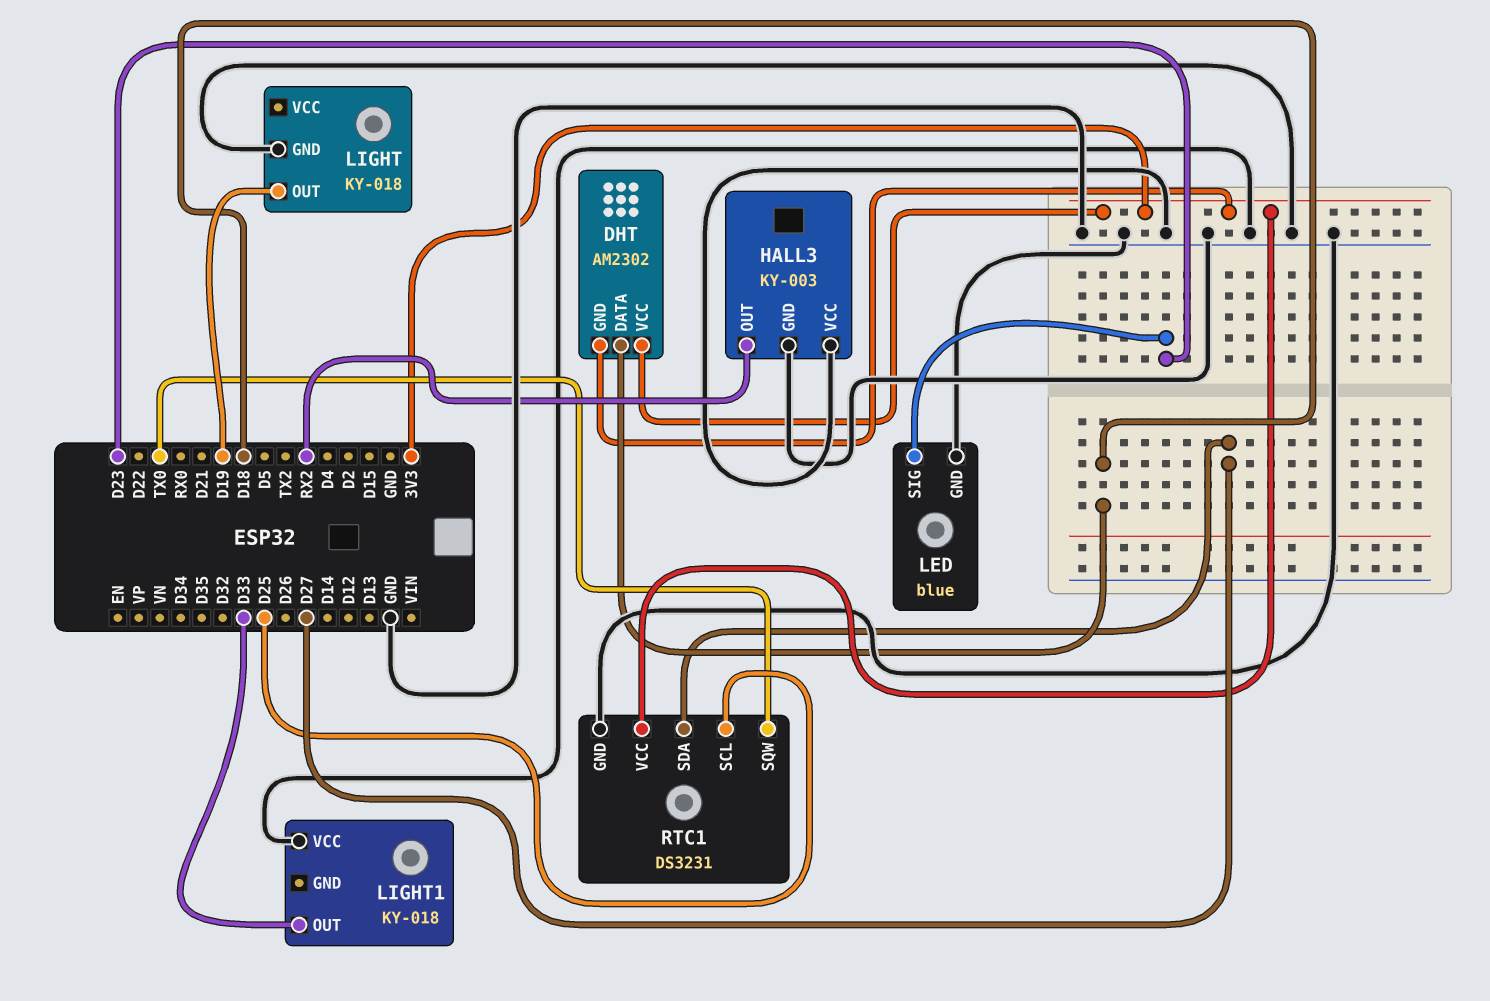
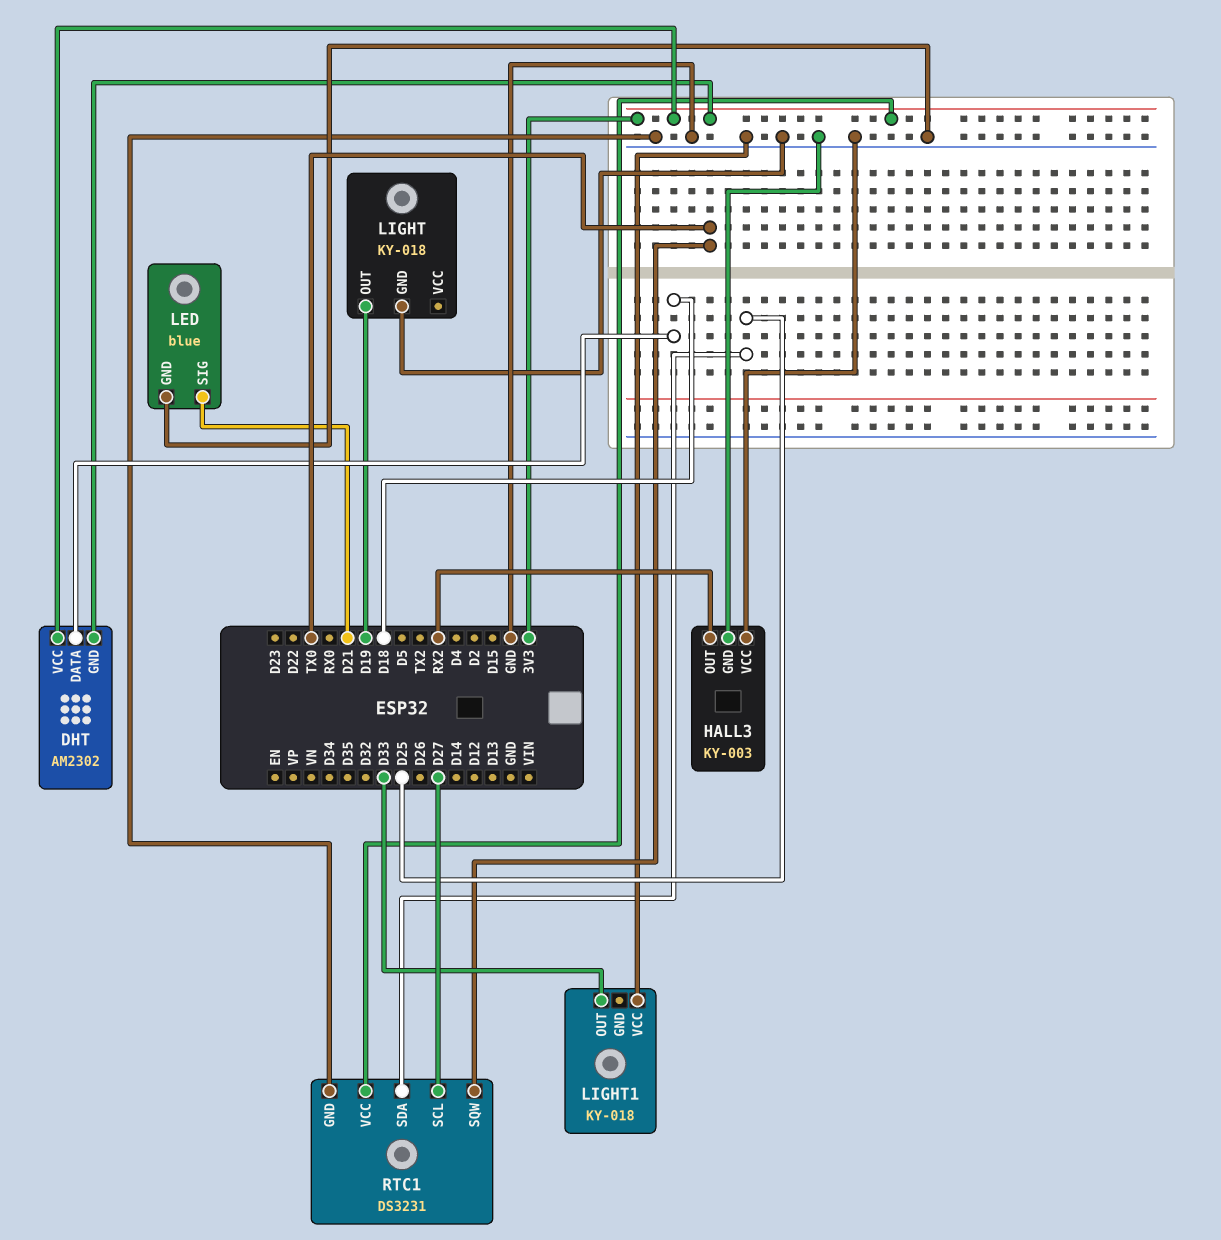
LED pin SIG: D23 -> D21
RTC1 pin SCL: D25 -> D27
RTC1 pin SDA: D27 -> D25

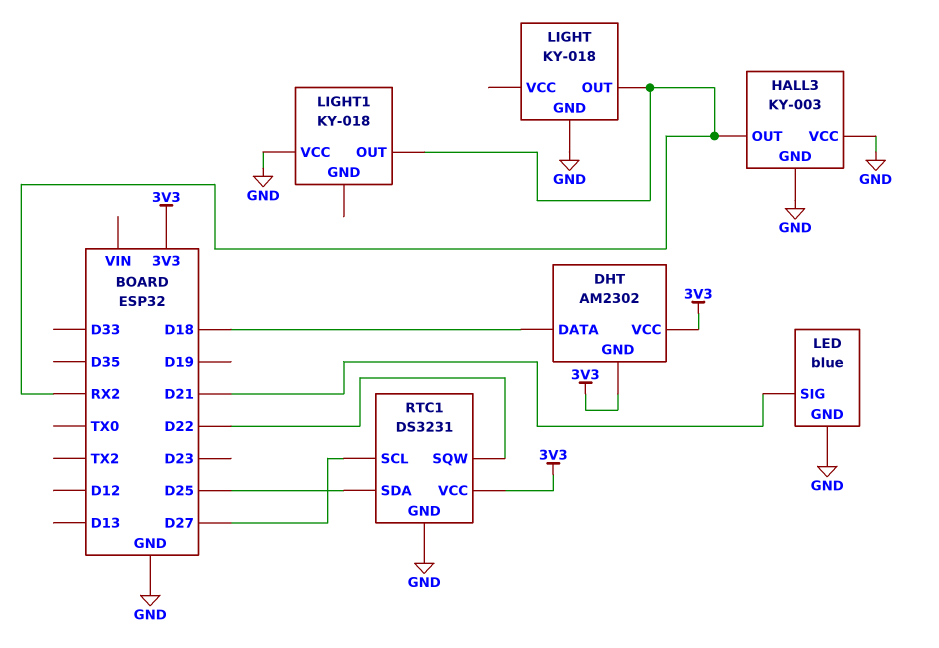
LIGHT pin OUT: D19 -> RX2
LIGHT1 pin OUT: D33 -> RX2
RTC1 pin SQW: TX0 -> D22

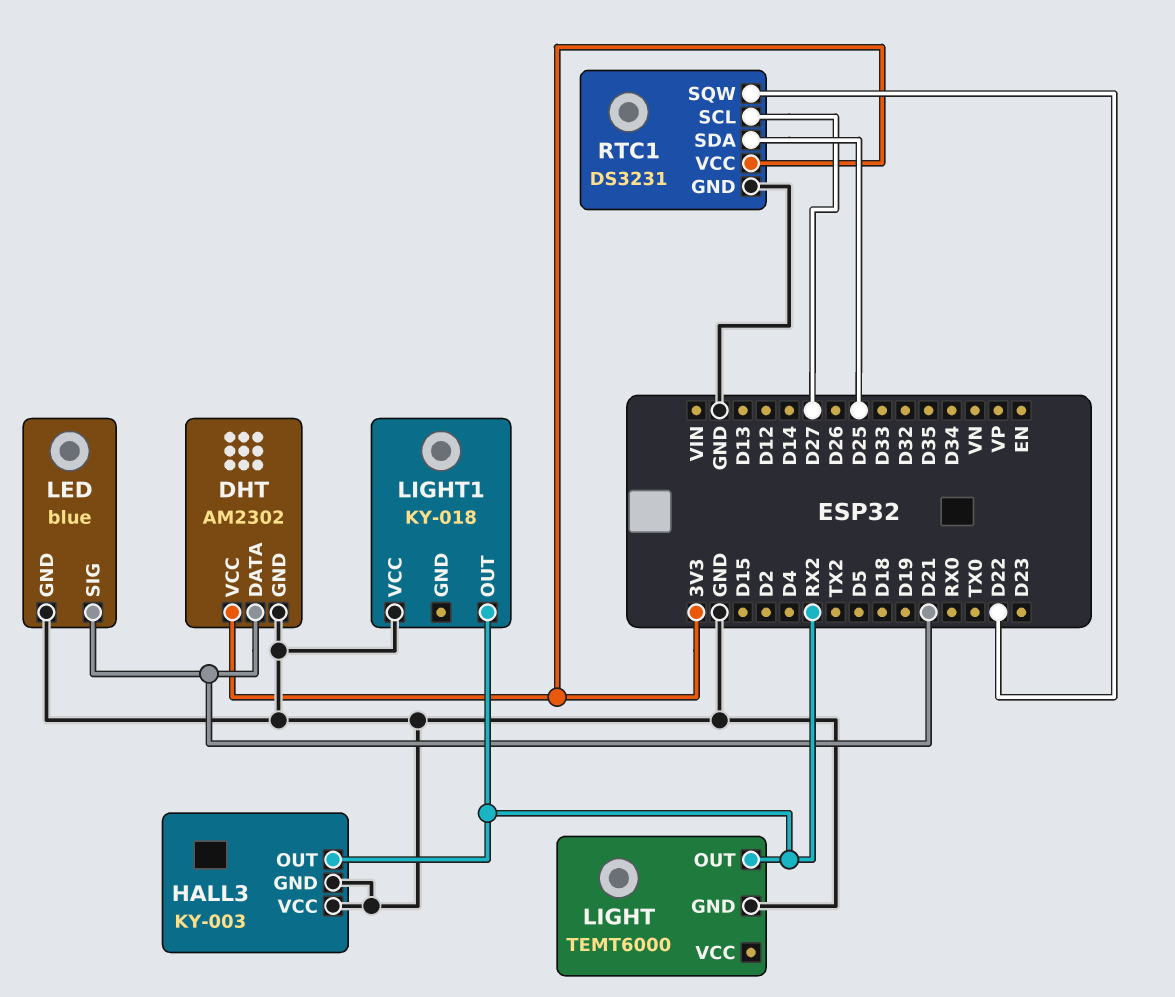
DHT pin DATA: D18 -> D21
DHT pin GND: 3V3 -> GND
LIGHT: KY-018 -> TEMT6000

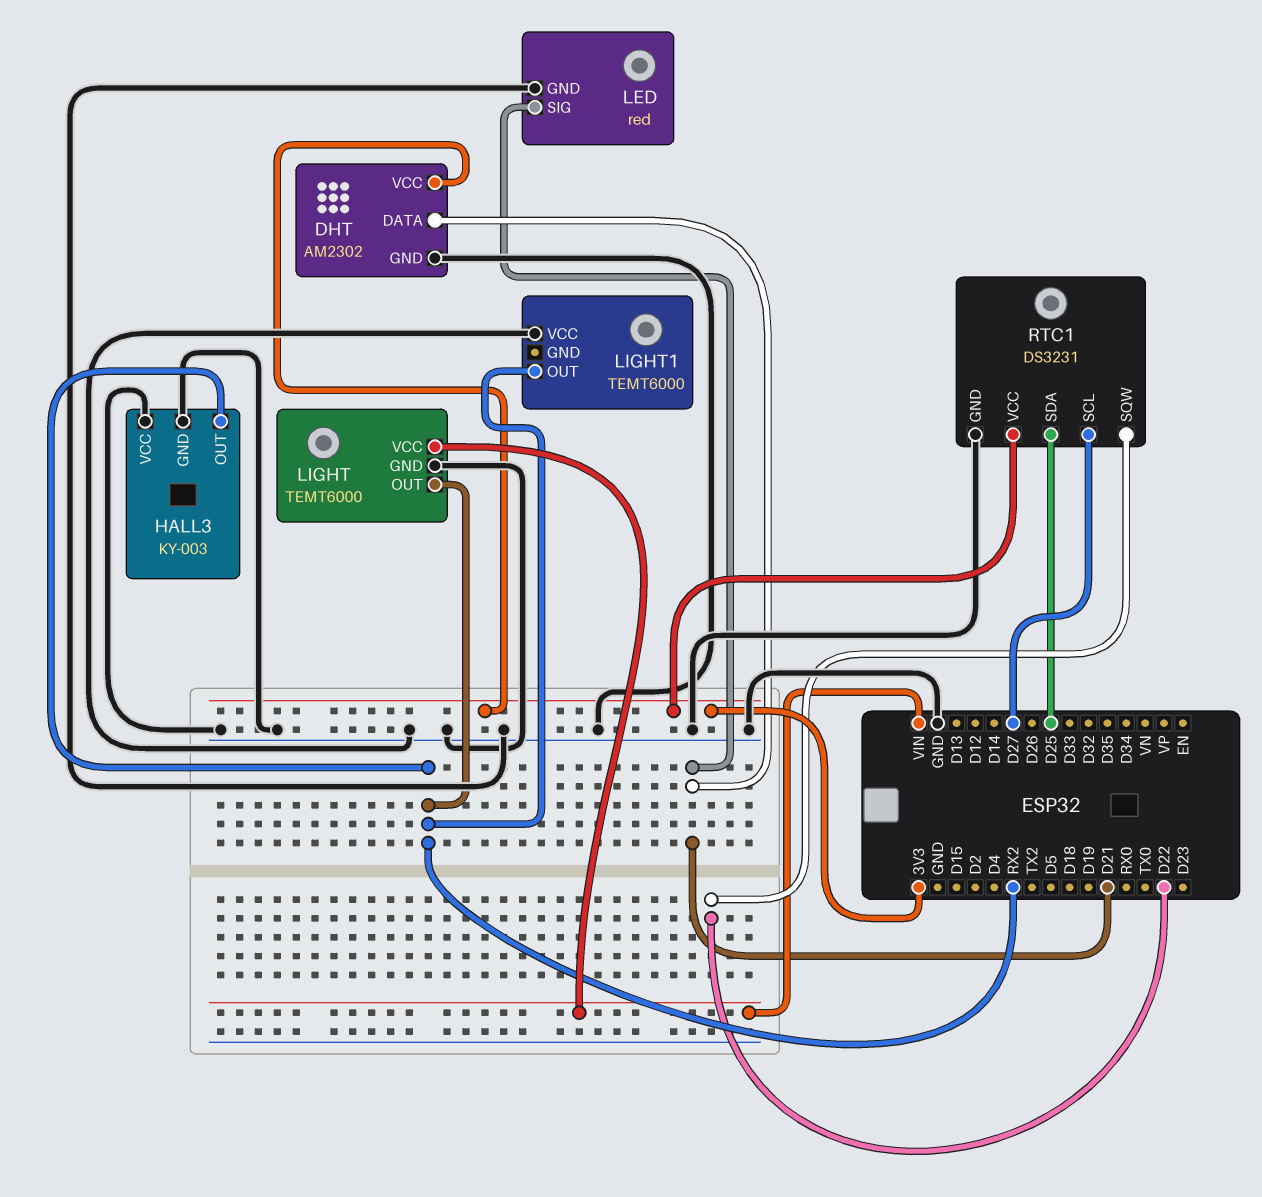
LED: blue -> red
LIGHT pin VCC: none -> VIN
LIGHT1: KY-018 -> TEMT6000

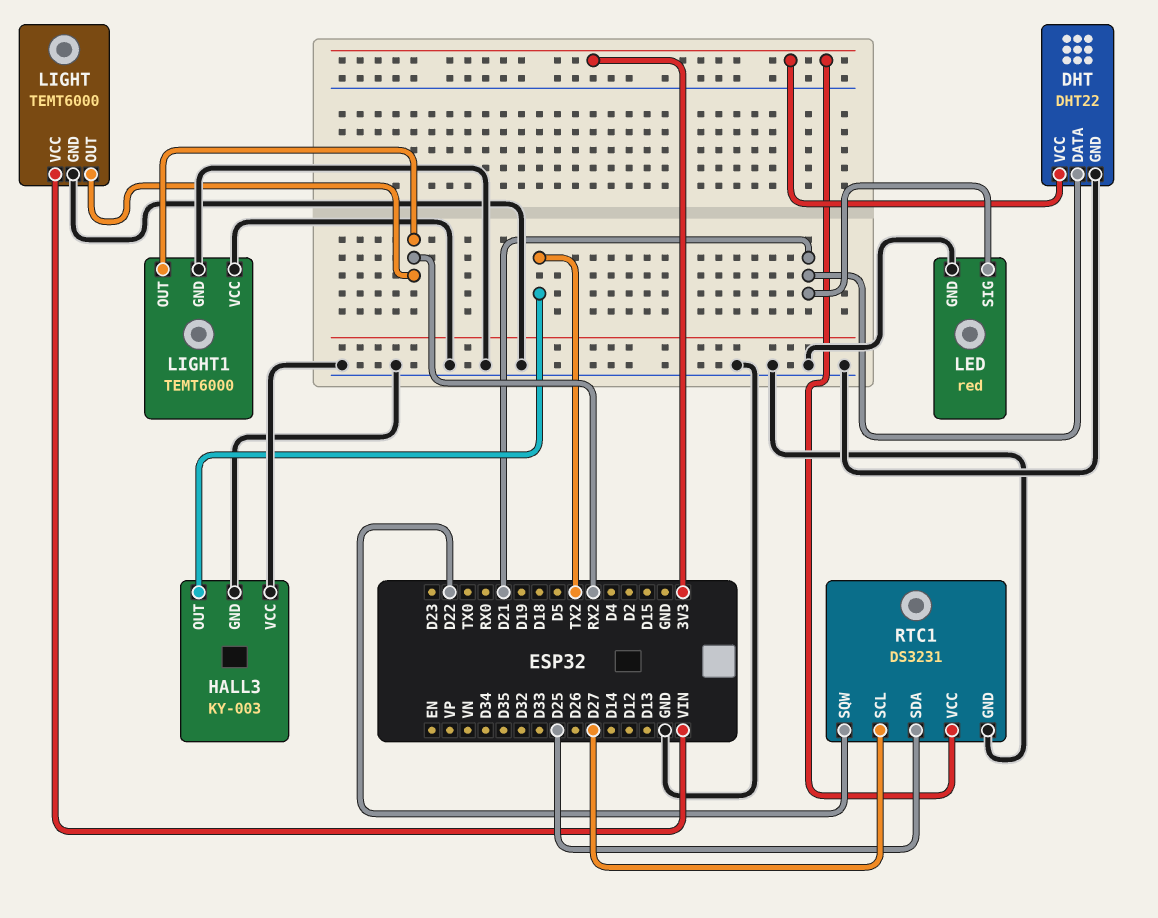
DHT: AM2302 -> DHT22
HALL3 pin OUT: RX2 -> TX2
LIGHT1 pin GND: none -> GND

